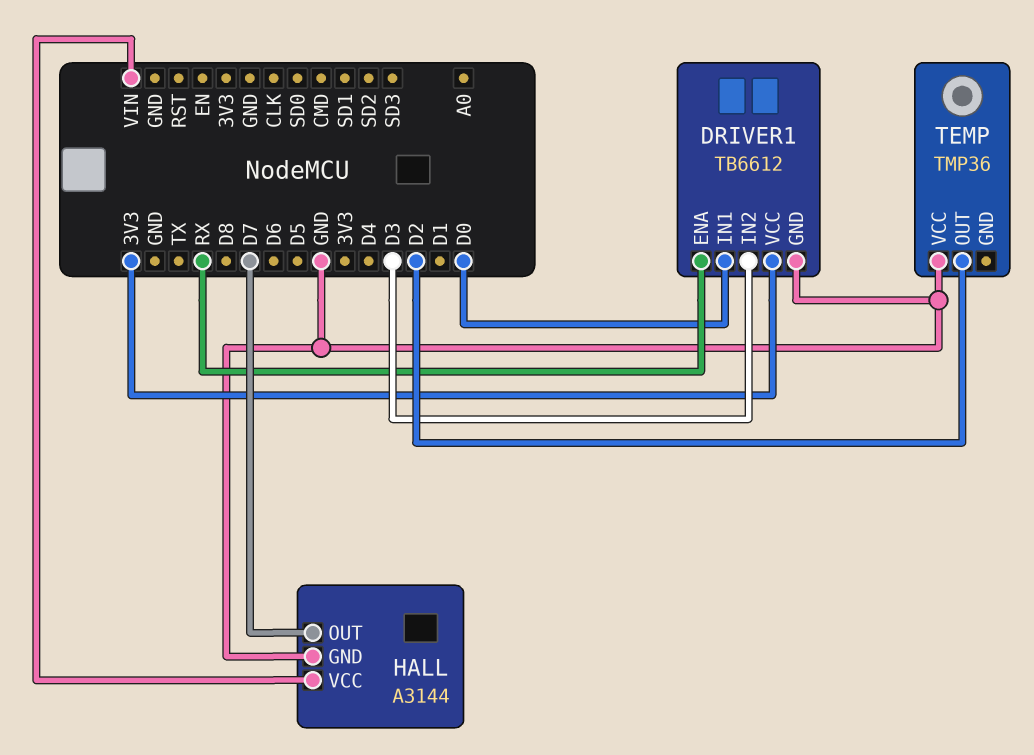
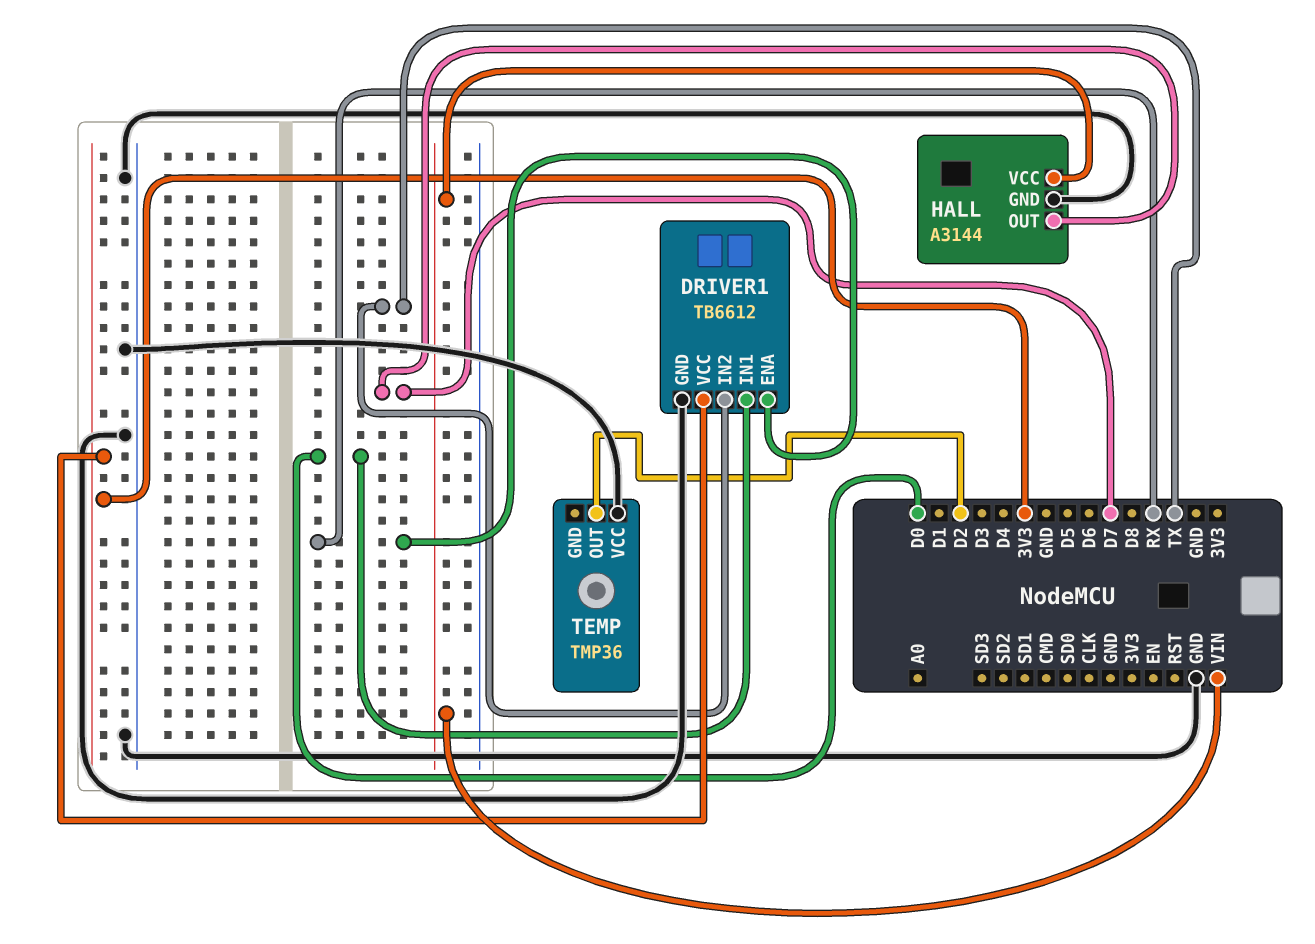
DRIVER1 pin IN2: D3 -> TX

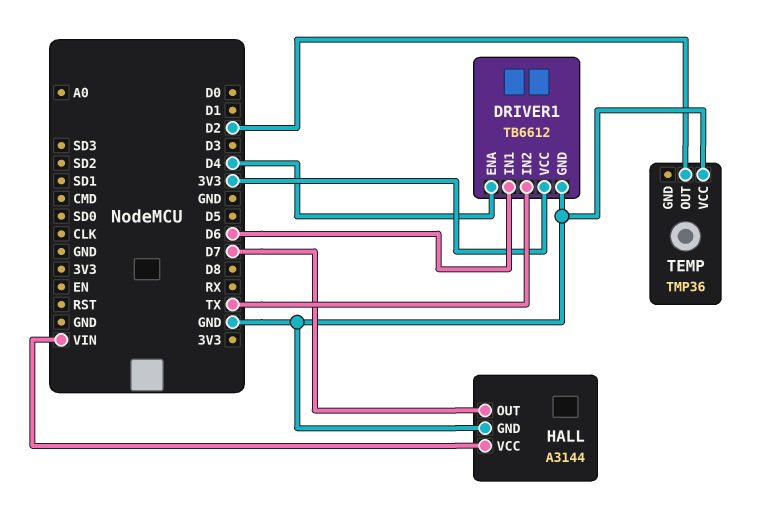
DRIVER1 pin ENA: RX -> D4
DRIVER1 pin IN1: D0 -> D6

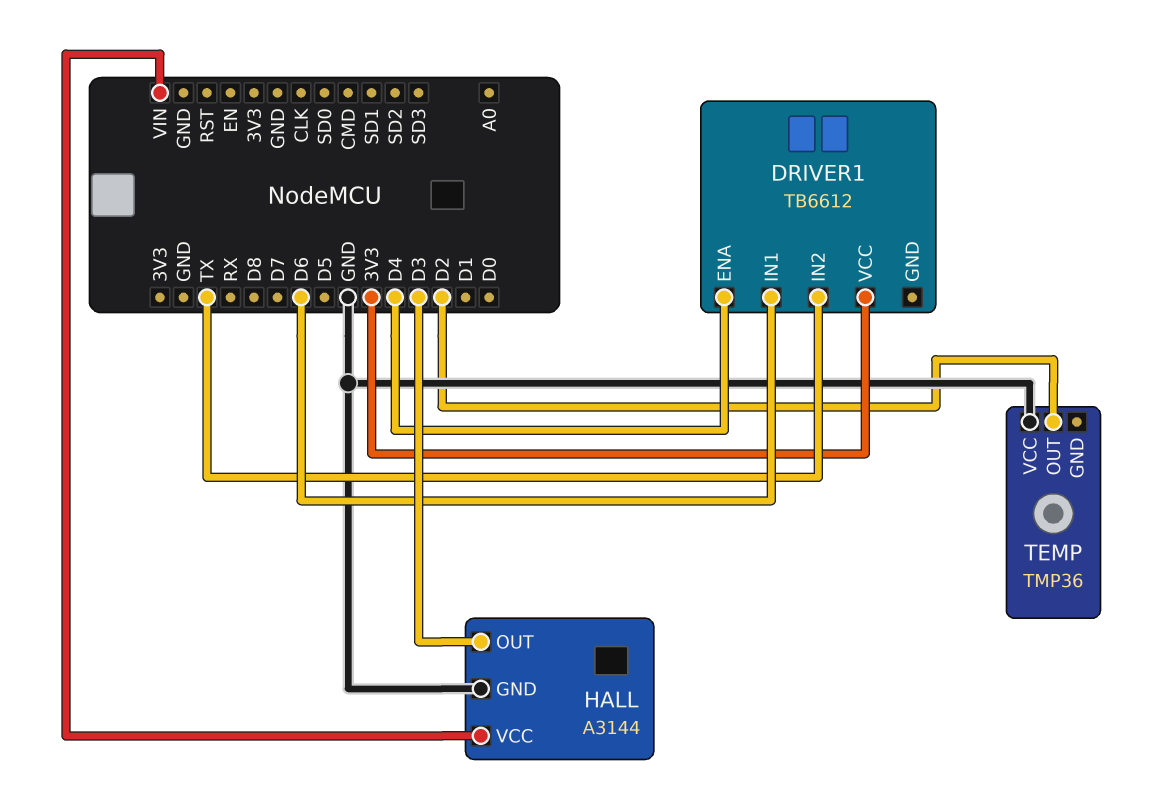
DRIVER1 pin GND: GND -> none
HALL pin OUT: D7 -> D3

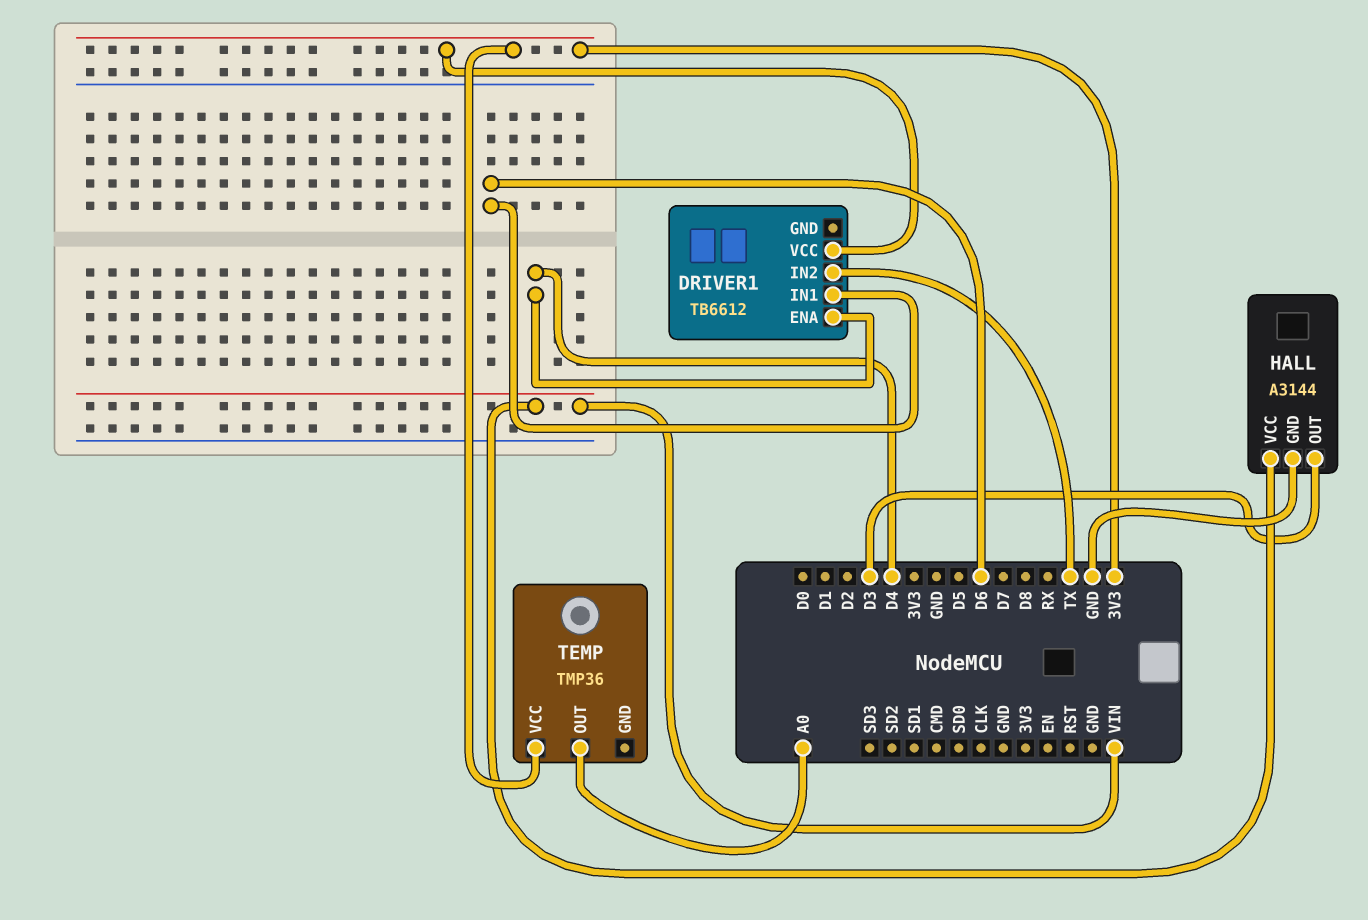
TEMP pin OUT: D2 -> A0
TEMP pin VCC: GND -> 3V3

